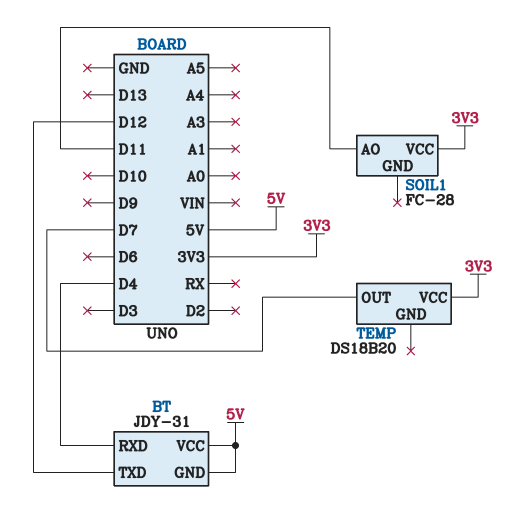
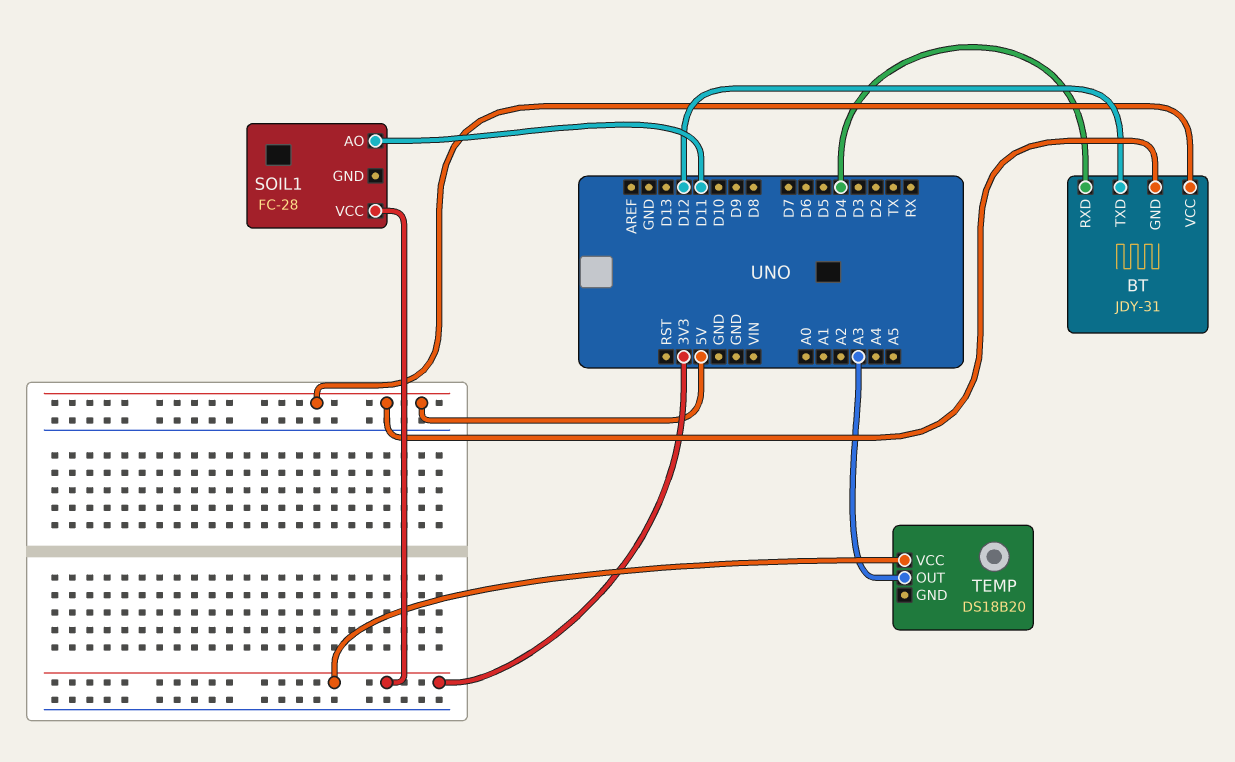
TEMP pin OUT: D7 -> A3

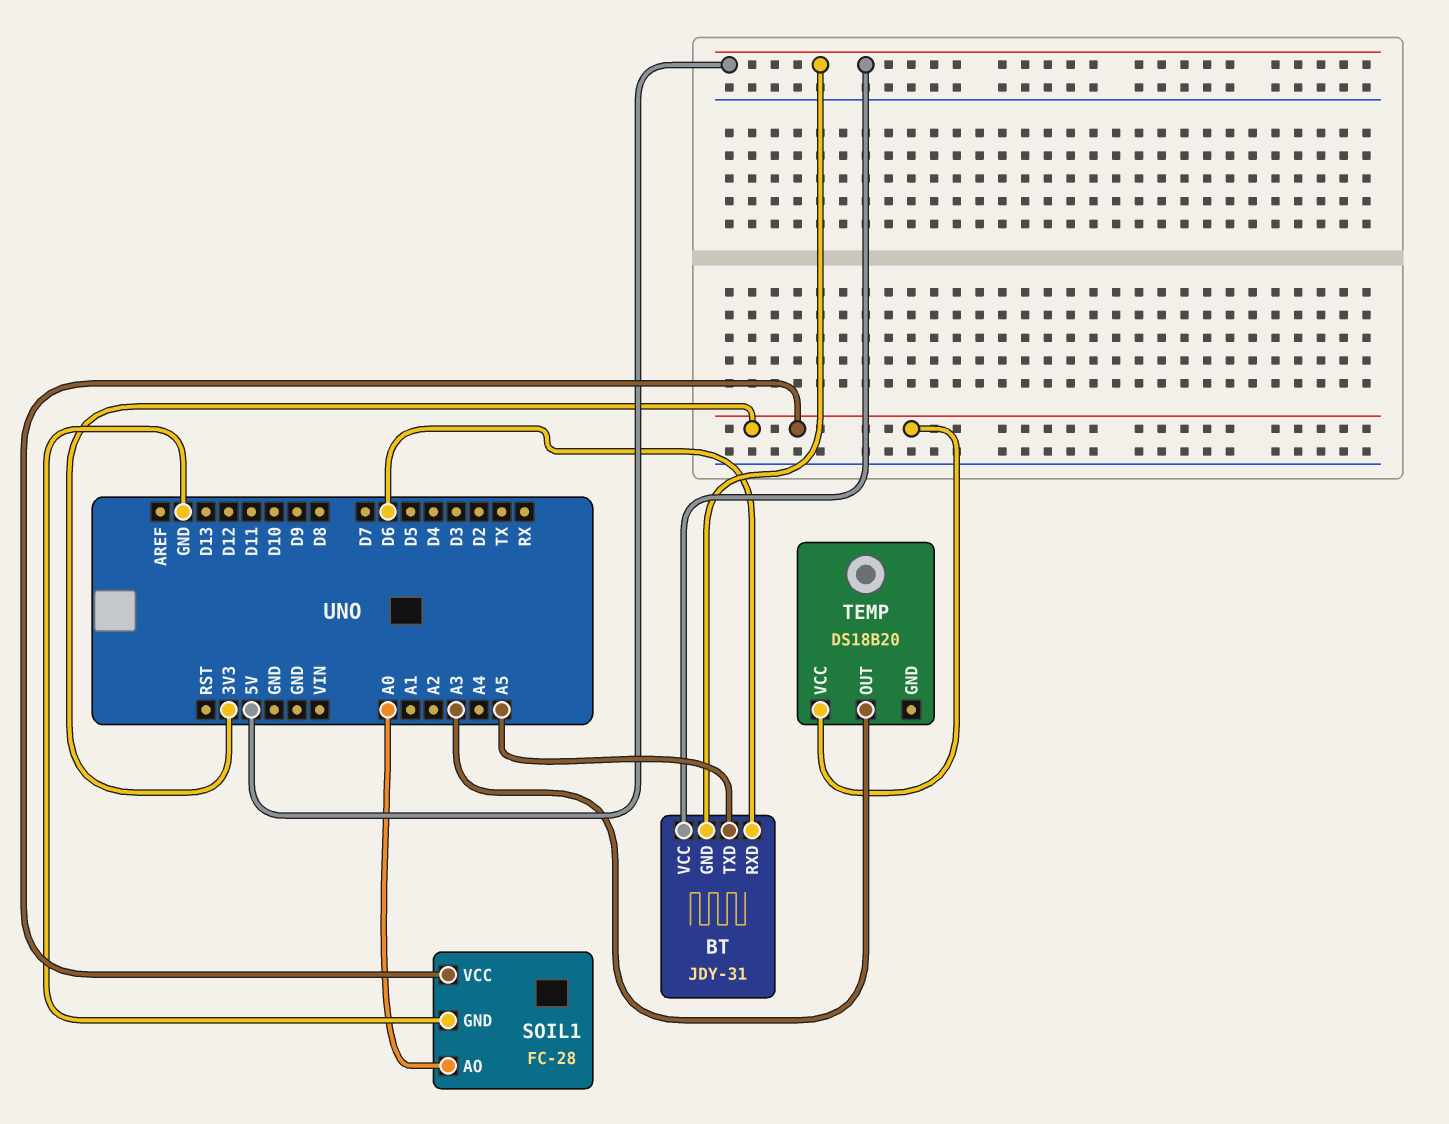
BT pin RXD: D4 -> D6
BT pin TXD: D12 -> A5
SOIL1 pin AO: D11 -> A0
SOIL1 pin GND: none -> GND

